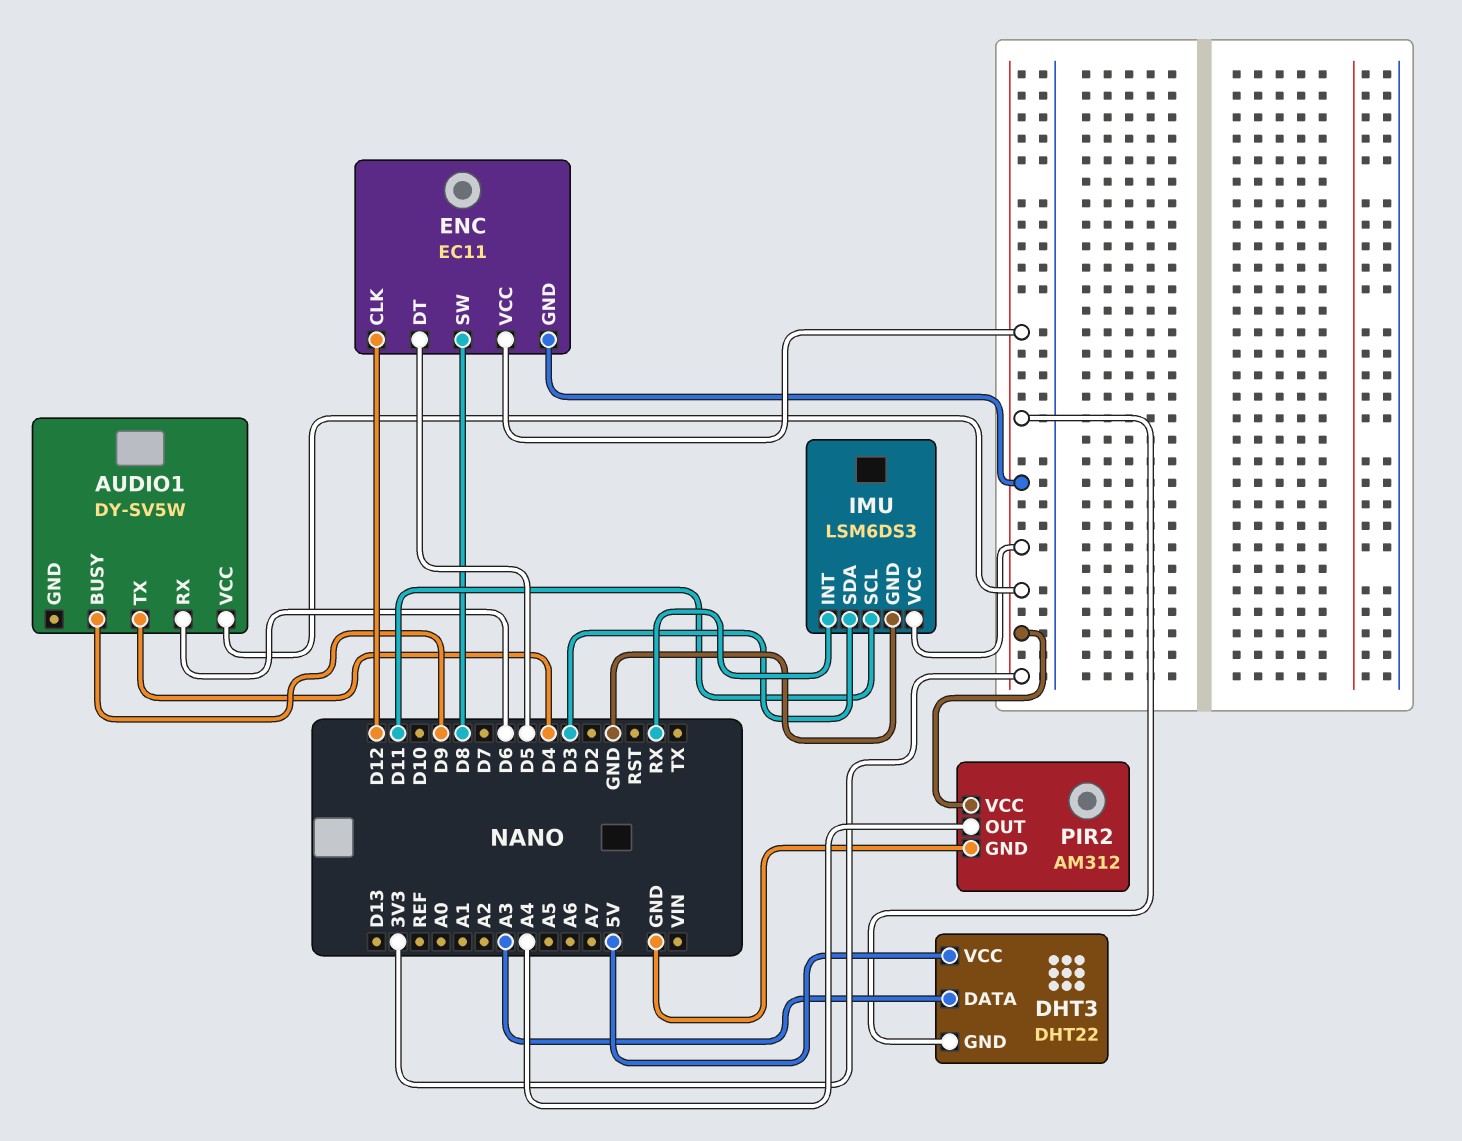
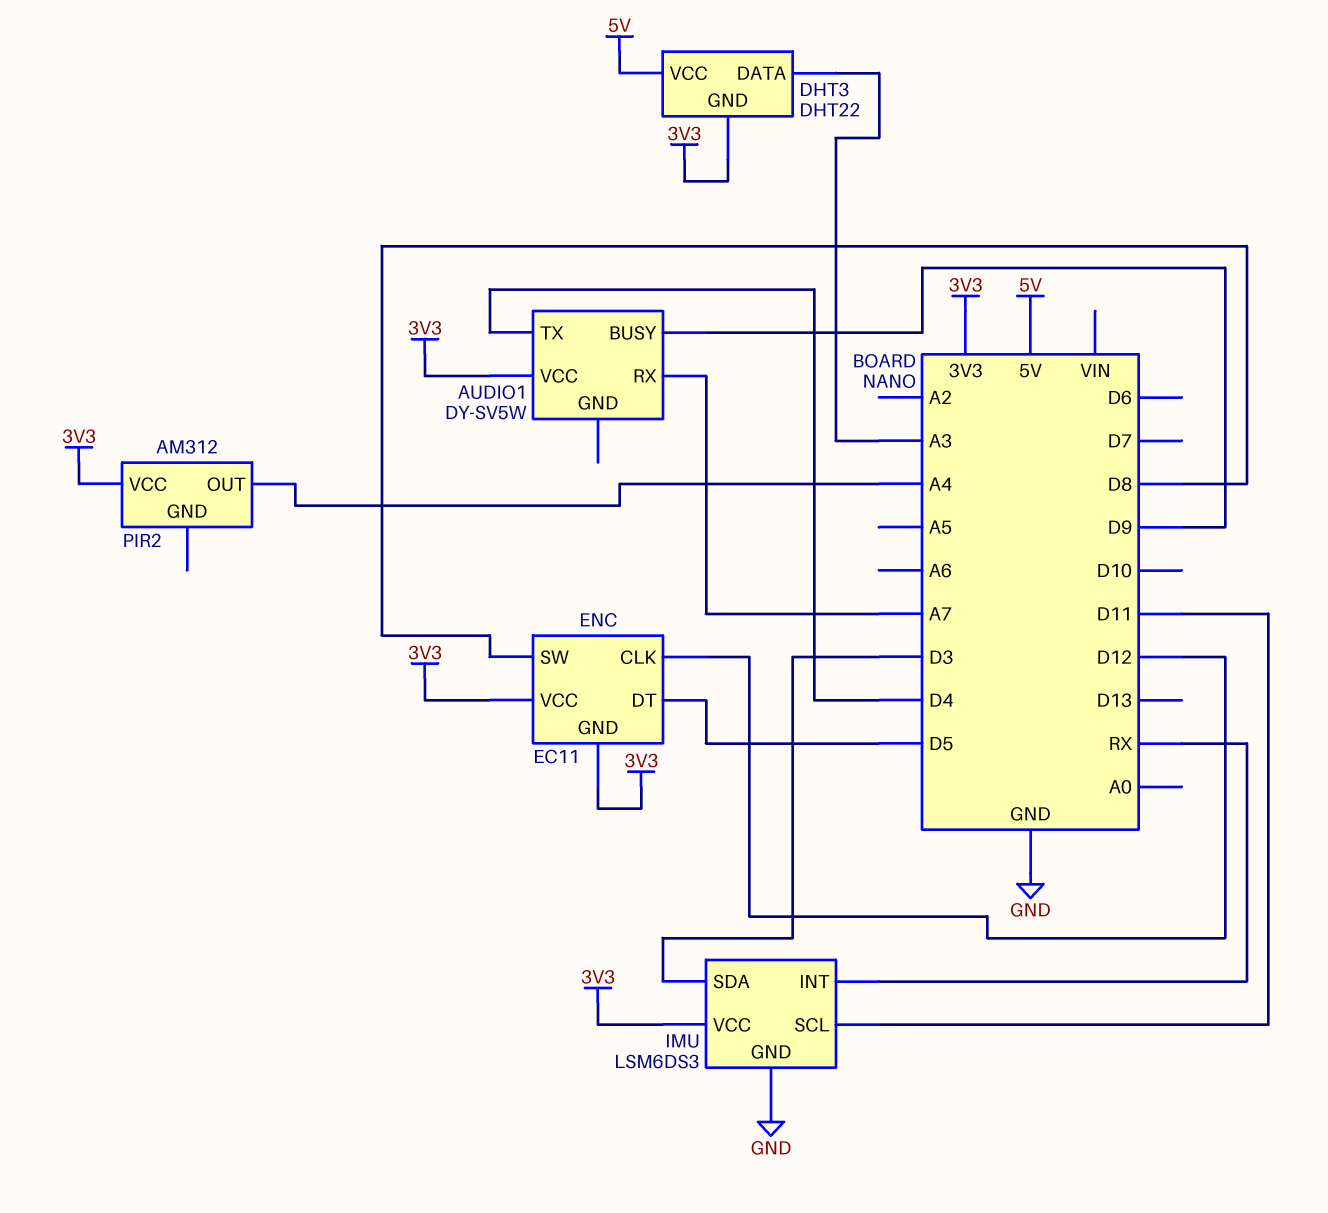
AUDIO1 pin RX: D6 -> A7
PIR2 pin GND: GND -> none

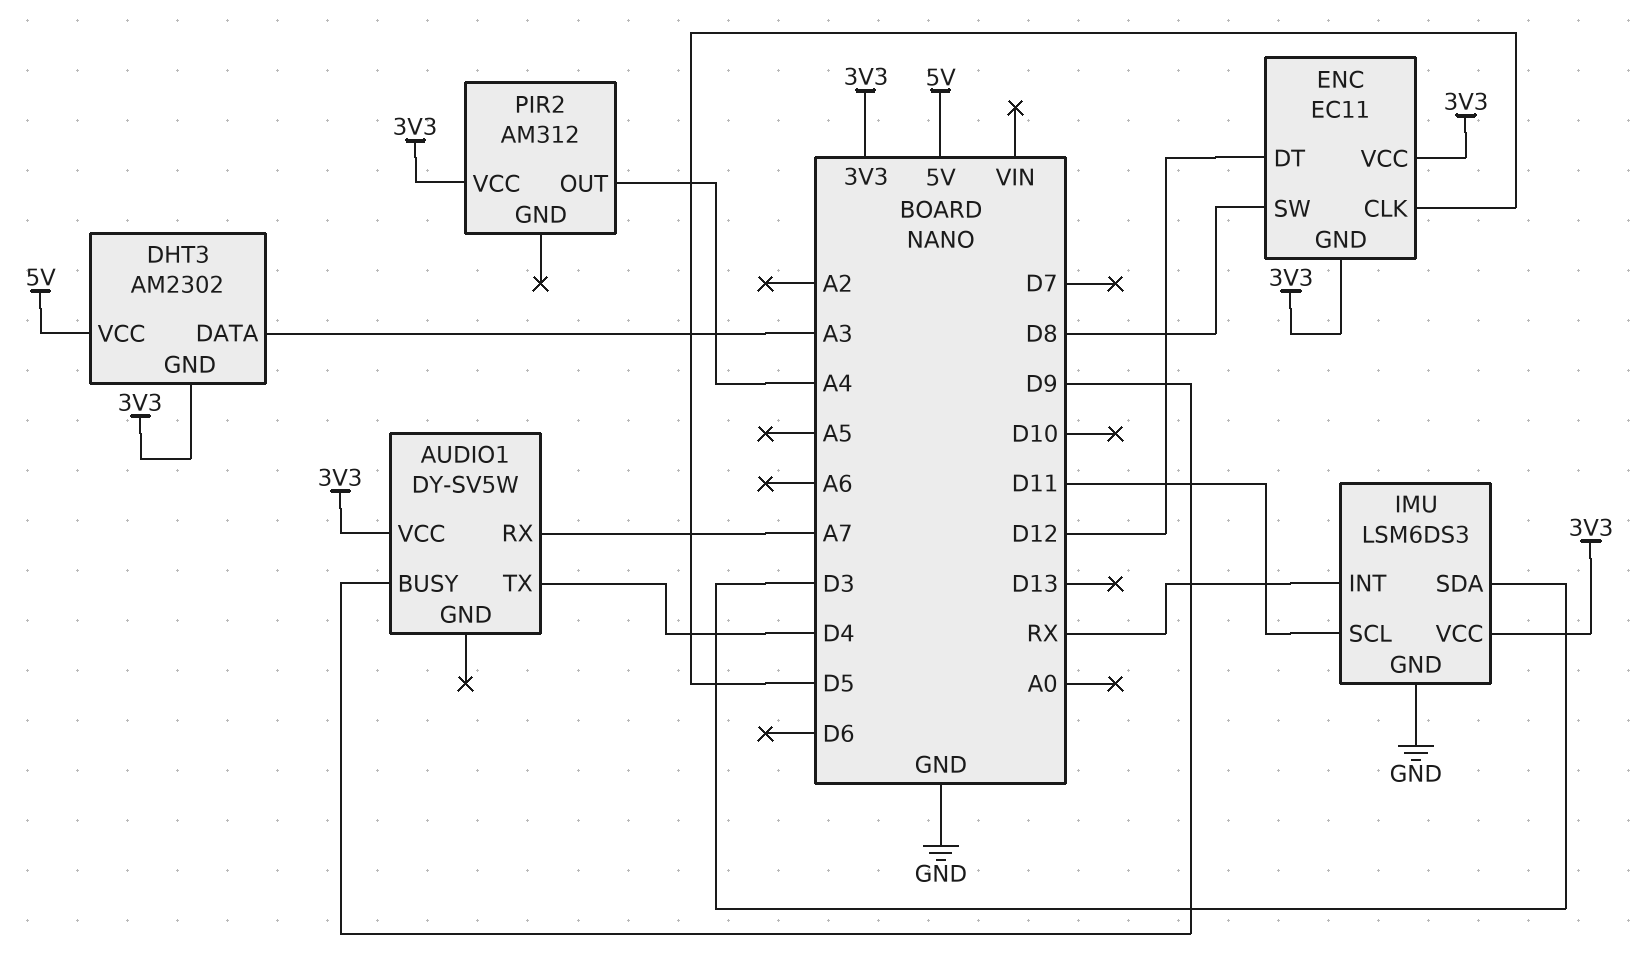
DHT3: DHT22 -> AM2302
ENC pin CLK: D12 -> D5
ENC pin DT: D5 -> D12

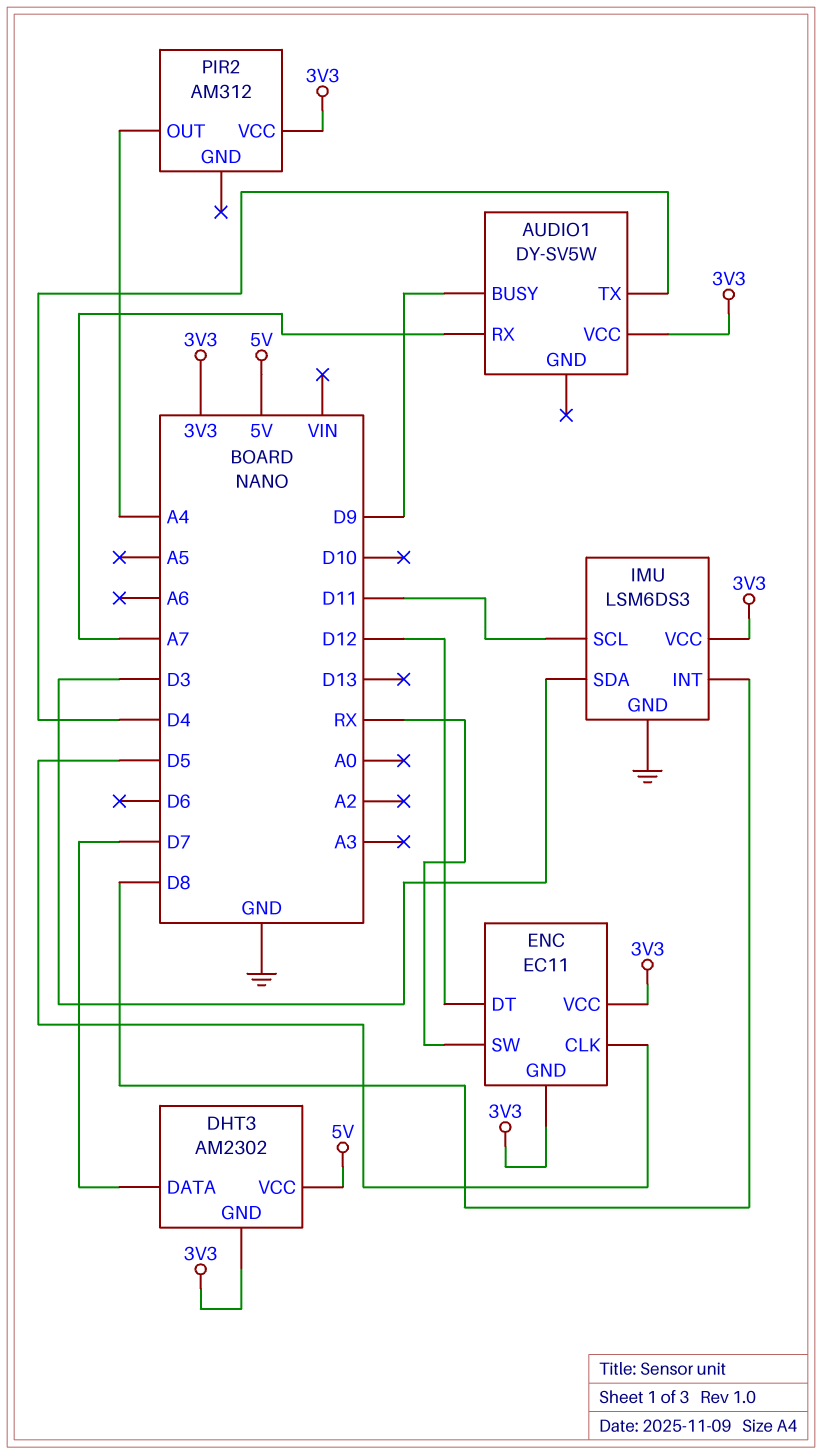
DHT3 pin DATA: A3 -> D7
ENC pin SW: D8 -> RX
IMU pin INT: RX -> D8

